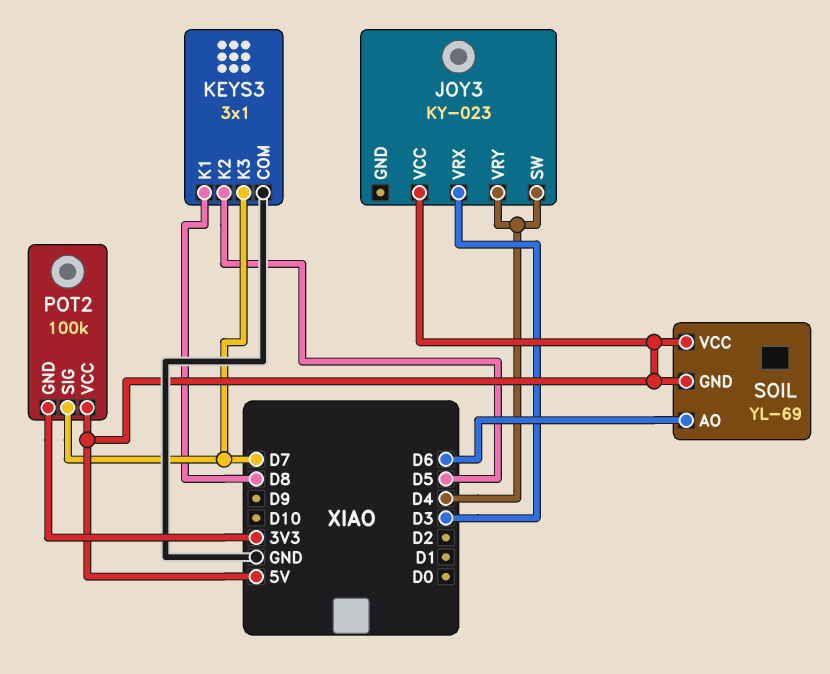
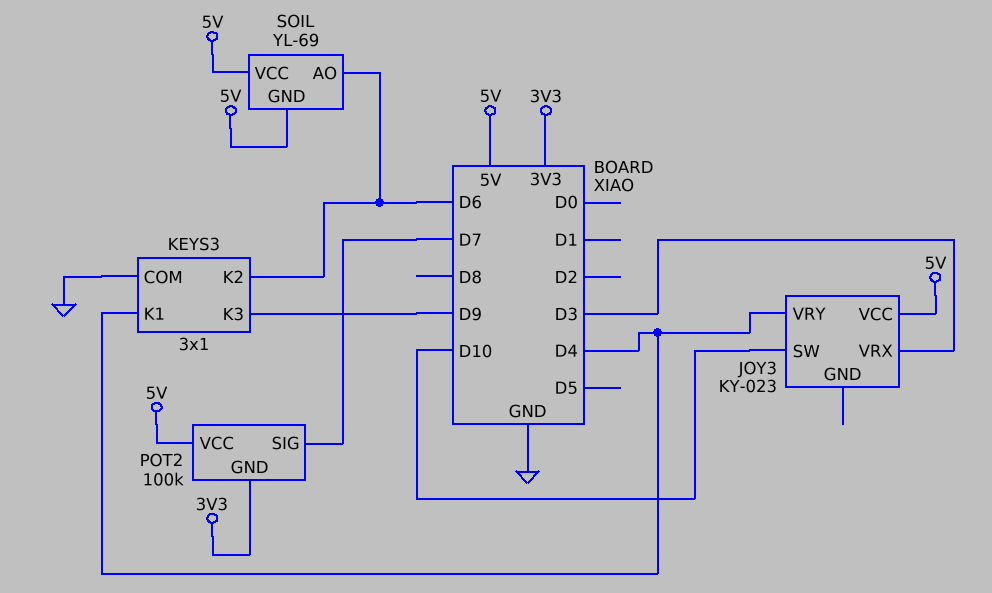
JOY3 pin SW: D4 -> D10
KEYS3 pin K1: D8 -> D4
KEYS3 pin K2: D5 -> D6
KEYS3 pin K3: D7 -> D9

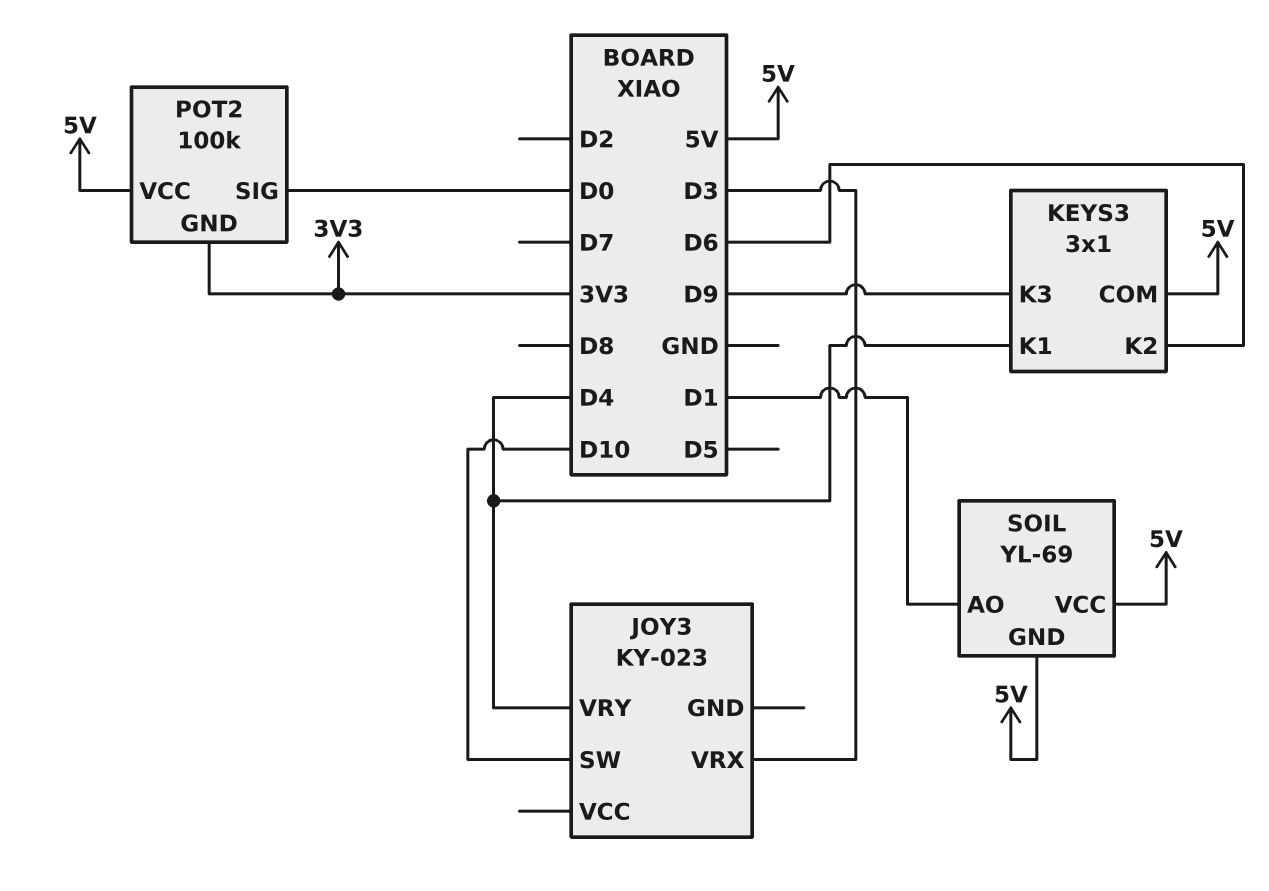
JOY3 pin VCC: 5V -> none
KEYS3 pin COM: GND -> 5V
POT2 pin SIG: D7 -> D0
SOIL pin AO: D6 -> D1

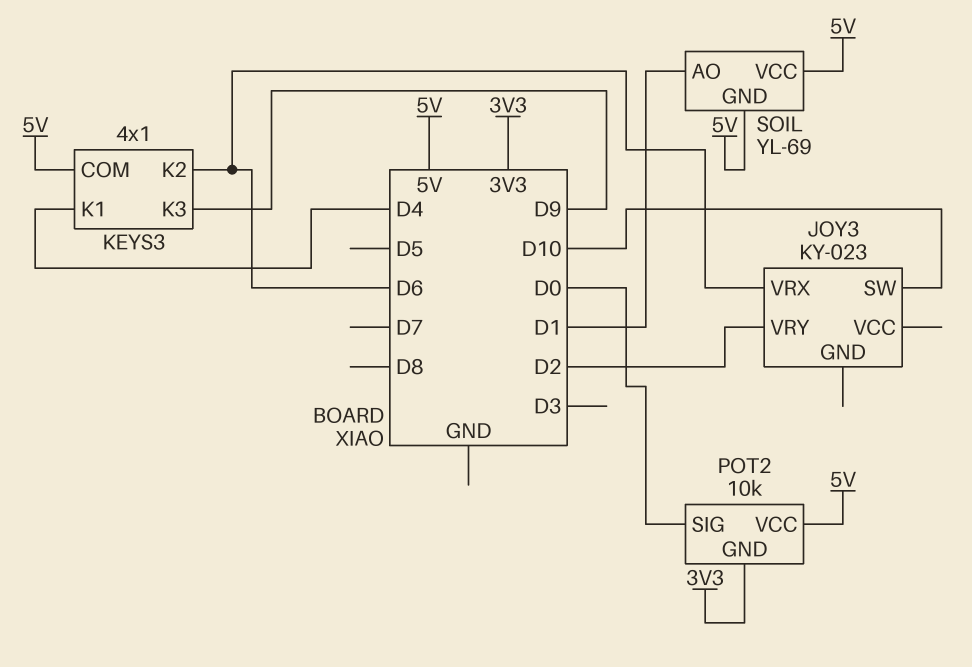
JOY3 pin VRX: D3 -> D6
JOY3 pin VRY: D4 -> D2
KEYS3: 3x1 -> 4x1
POT2: 100k -> 10k

